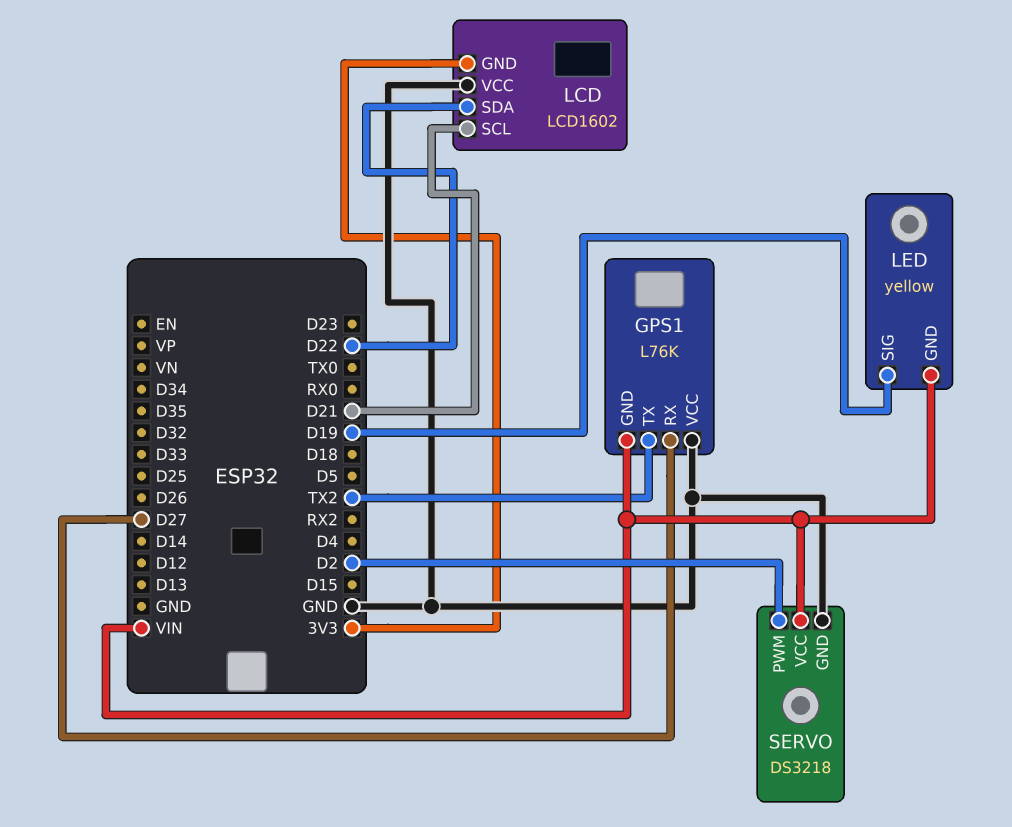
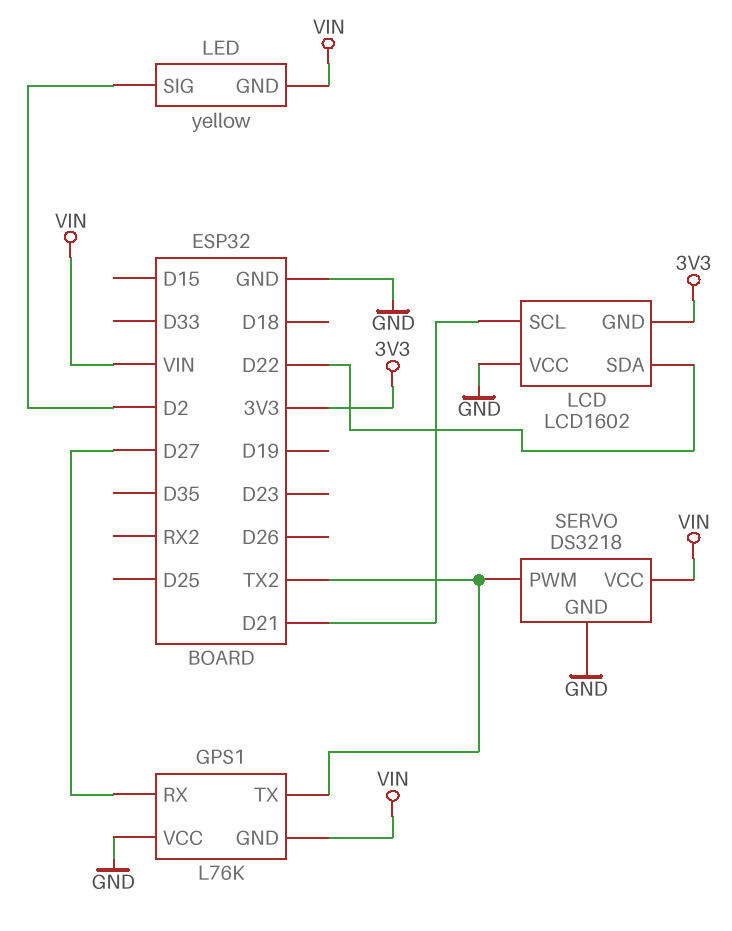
LED pin SIG: D19 -> D2
SERVO pin PWM: D2 -> TX2

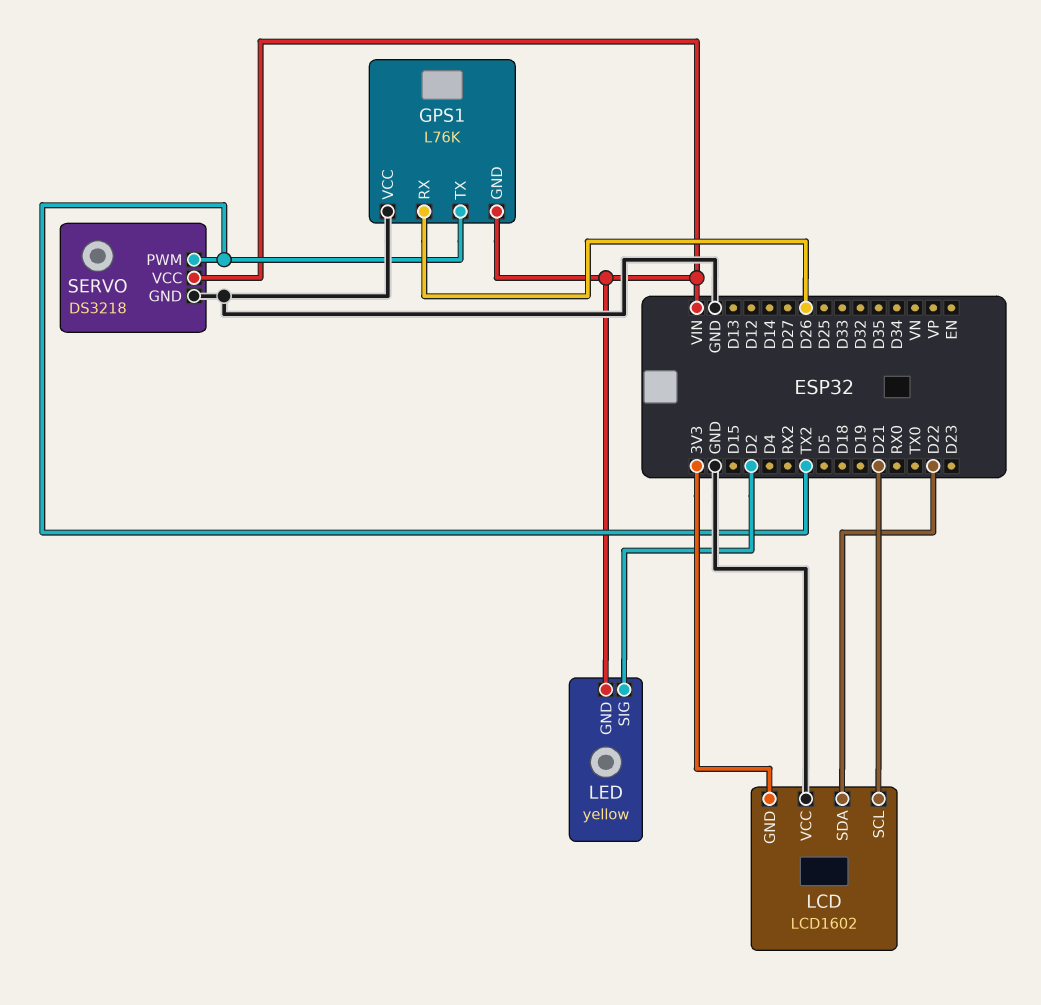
GPS1 pin RX: D27 -> D26

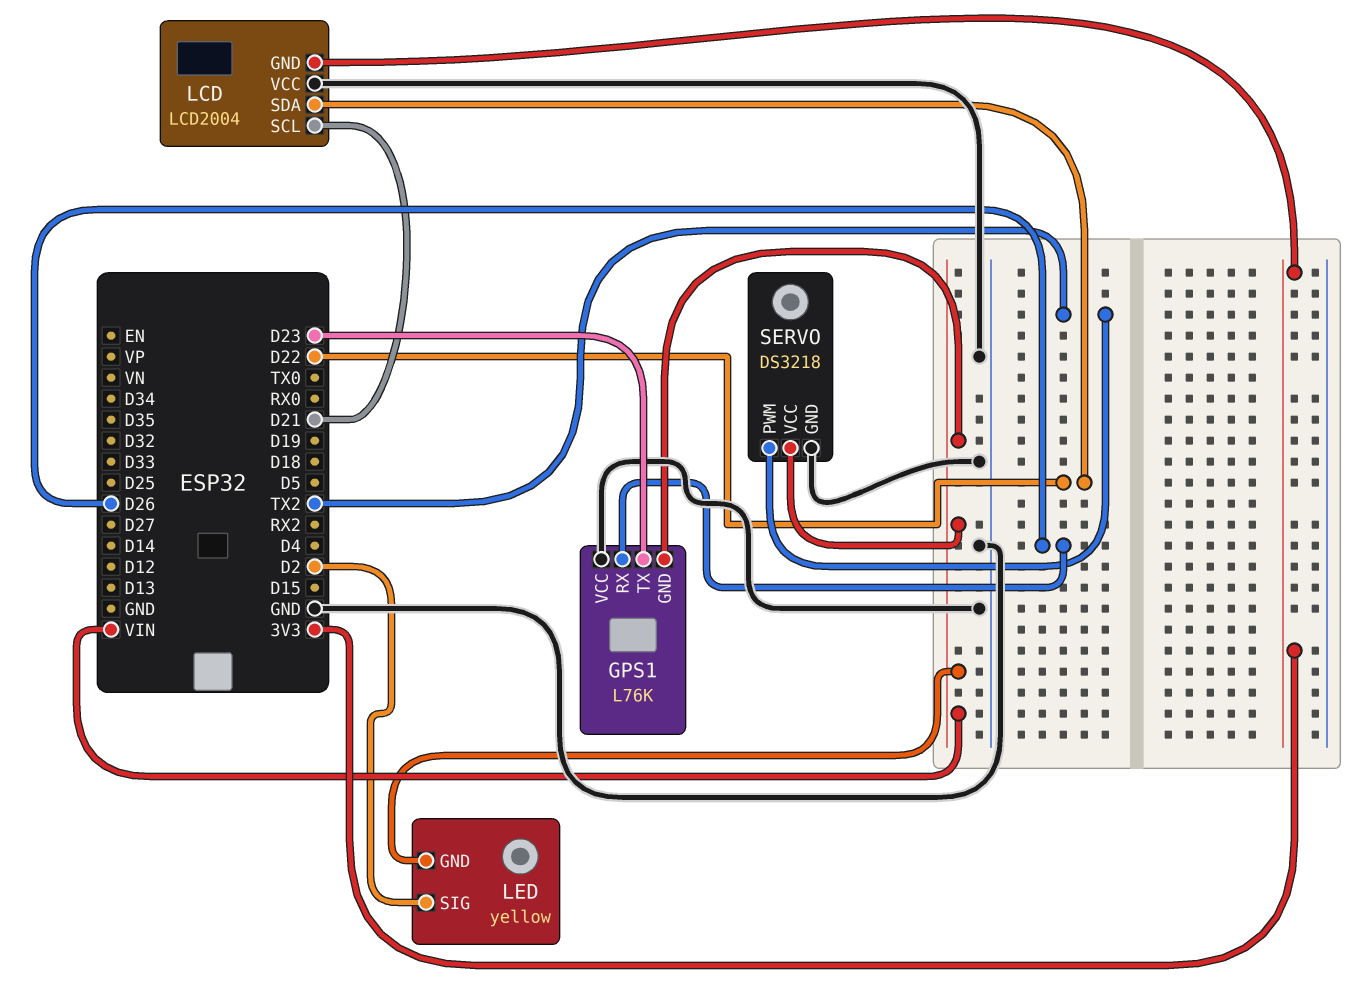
GPS1 pin TX: TX2 -> D23
LCD: LCD1602 -> LCD2004

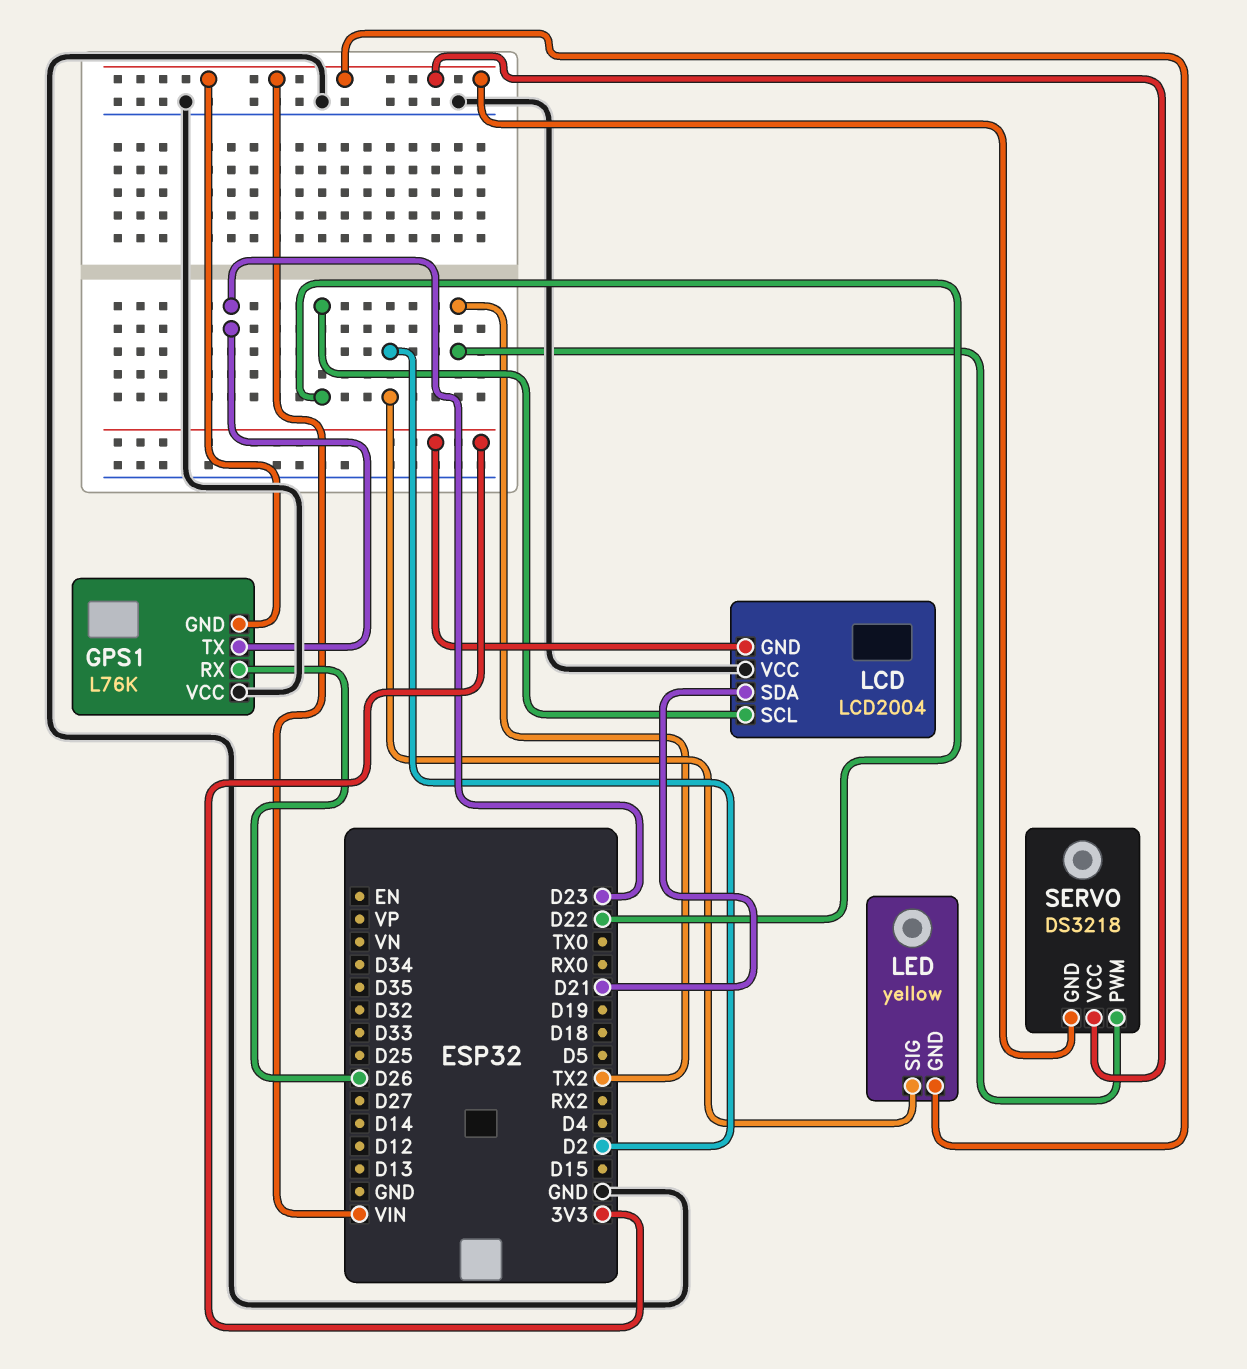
LCD pin SCL: D21 -> D22
LCD pin SDA: D22 -> D21
SERVO pin GND: GND -> VIN

